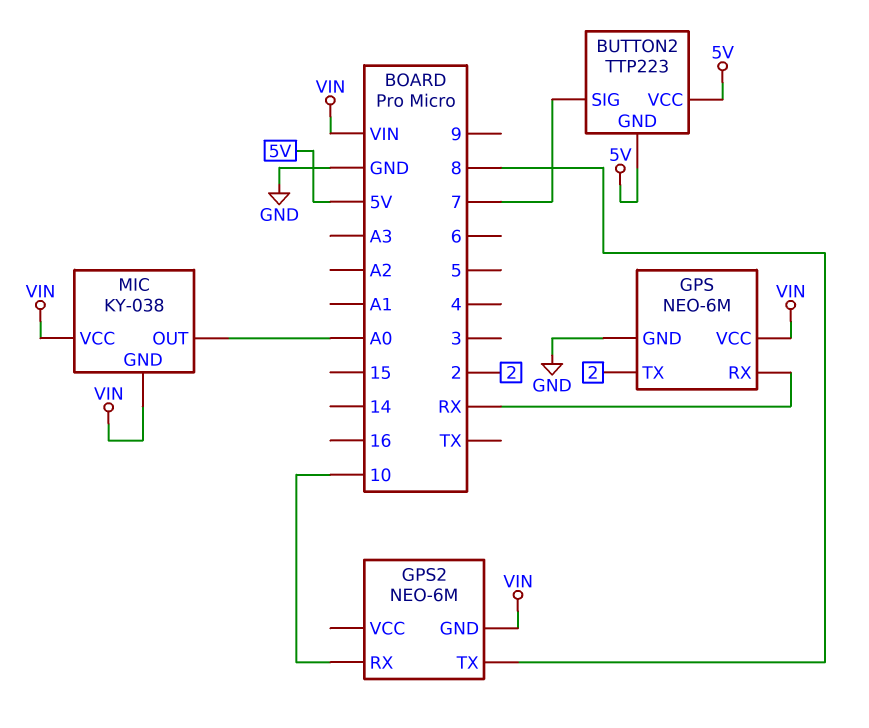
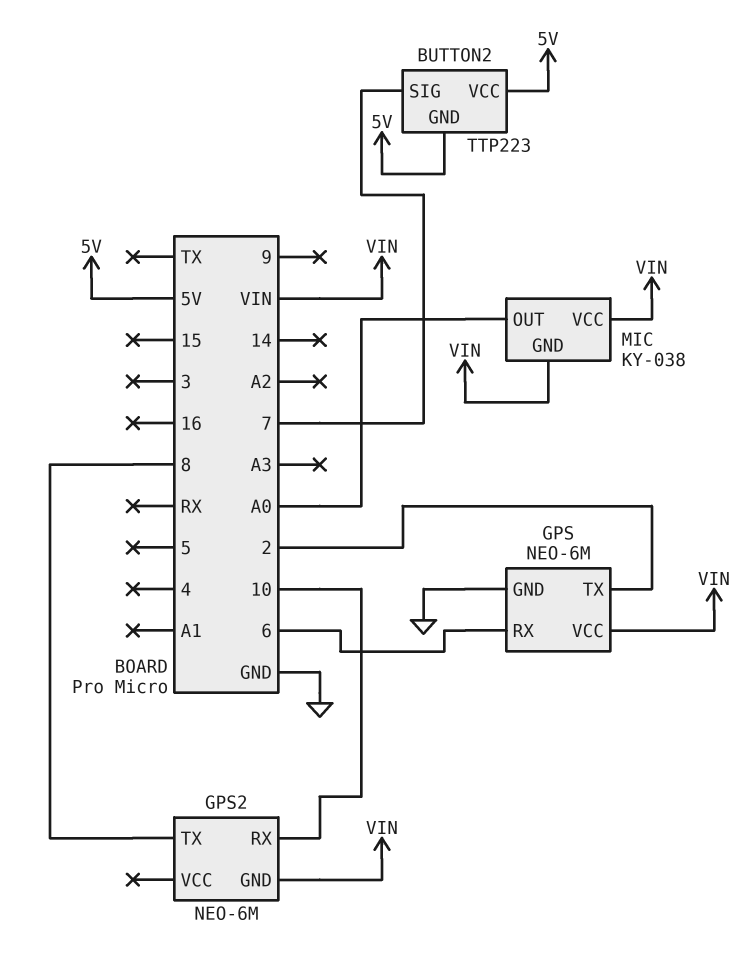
GPS pin RX: RX -> 6

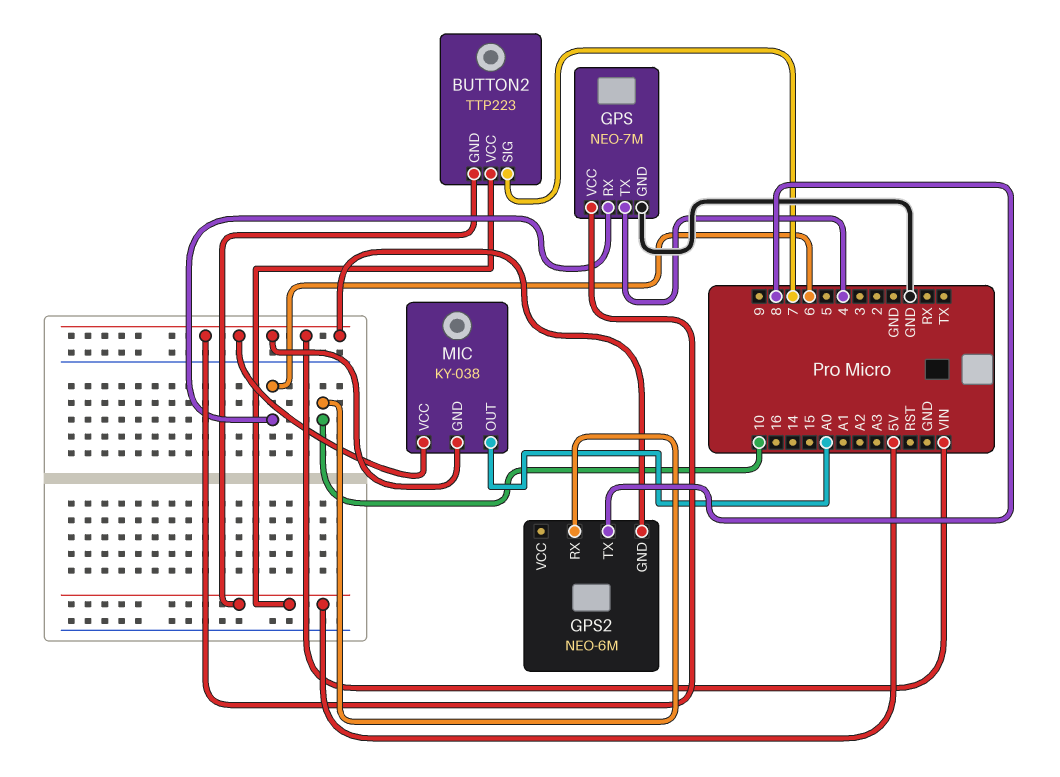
GPS: NEO-6M -> NEO-7M
GPS pin TX: 2 -> 4

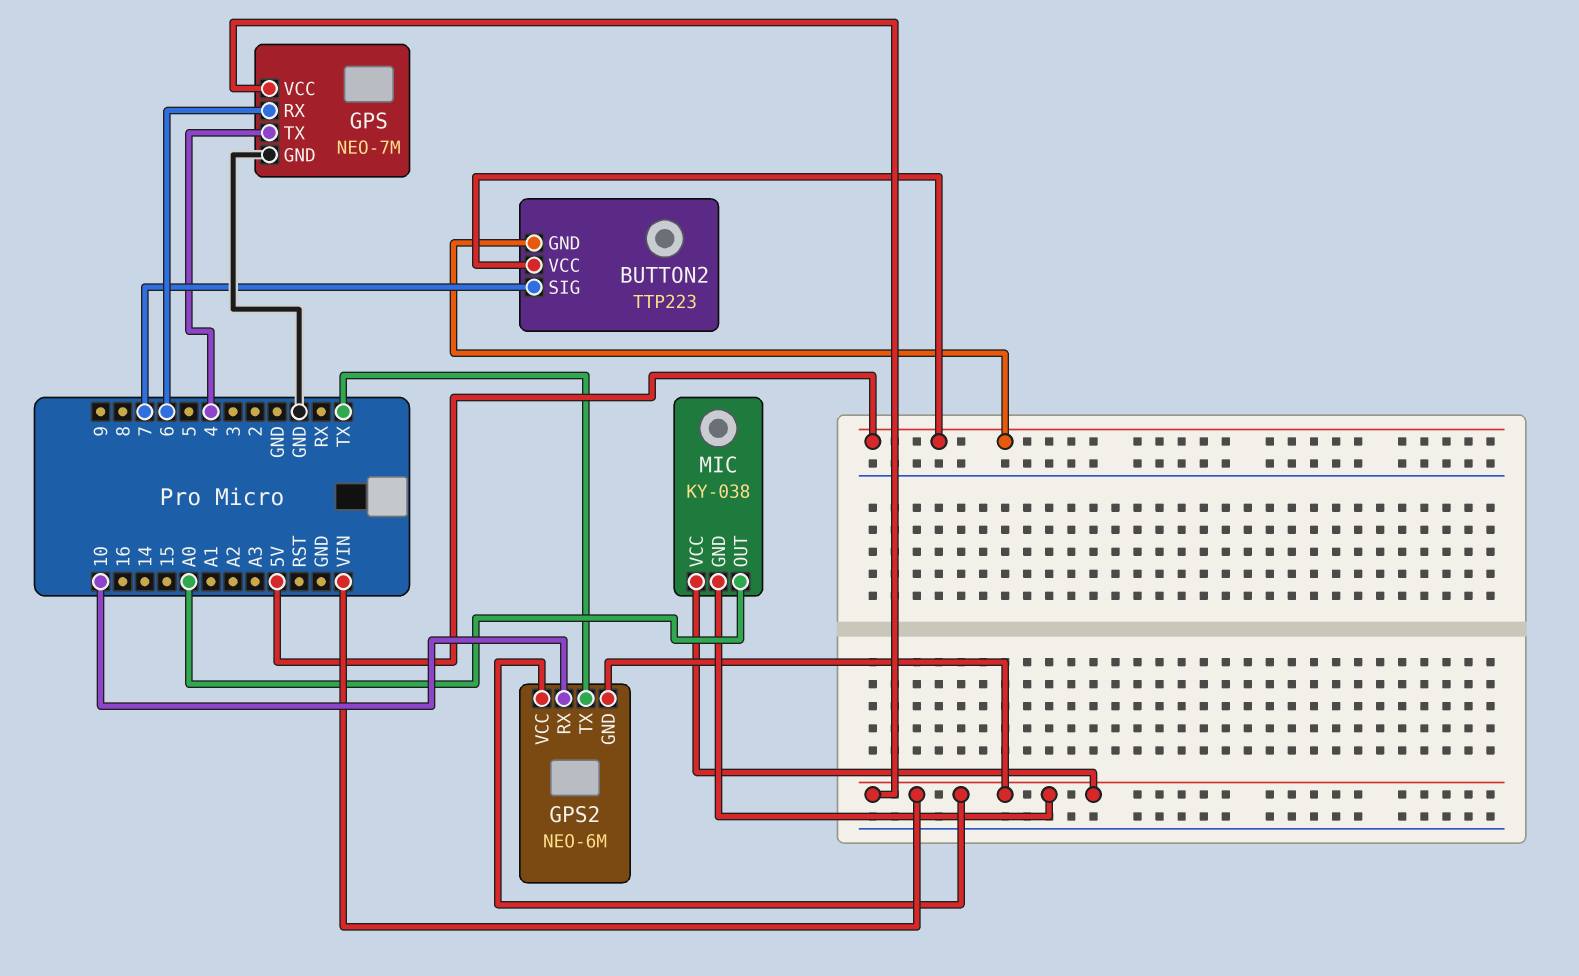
GPS2 pin TX: 8 -> TX
GPS2 pin VCC: none -> VIN

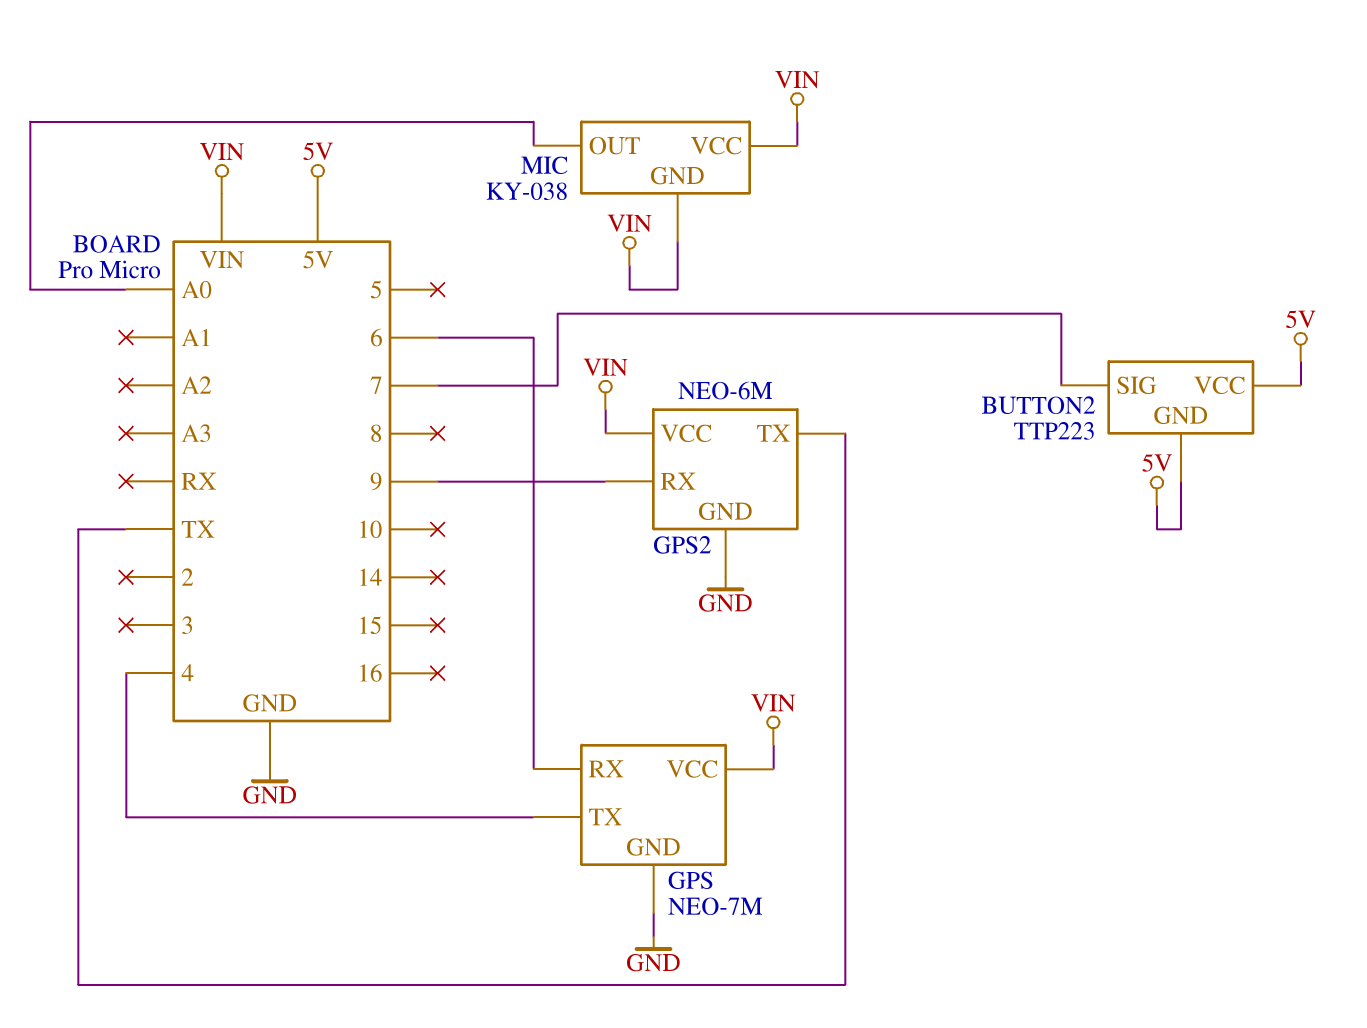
GPS2 pin GND: VIN -> GND
GPS2 pin RX: 10 -> 9

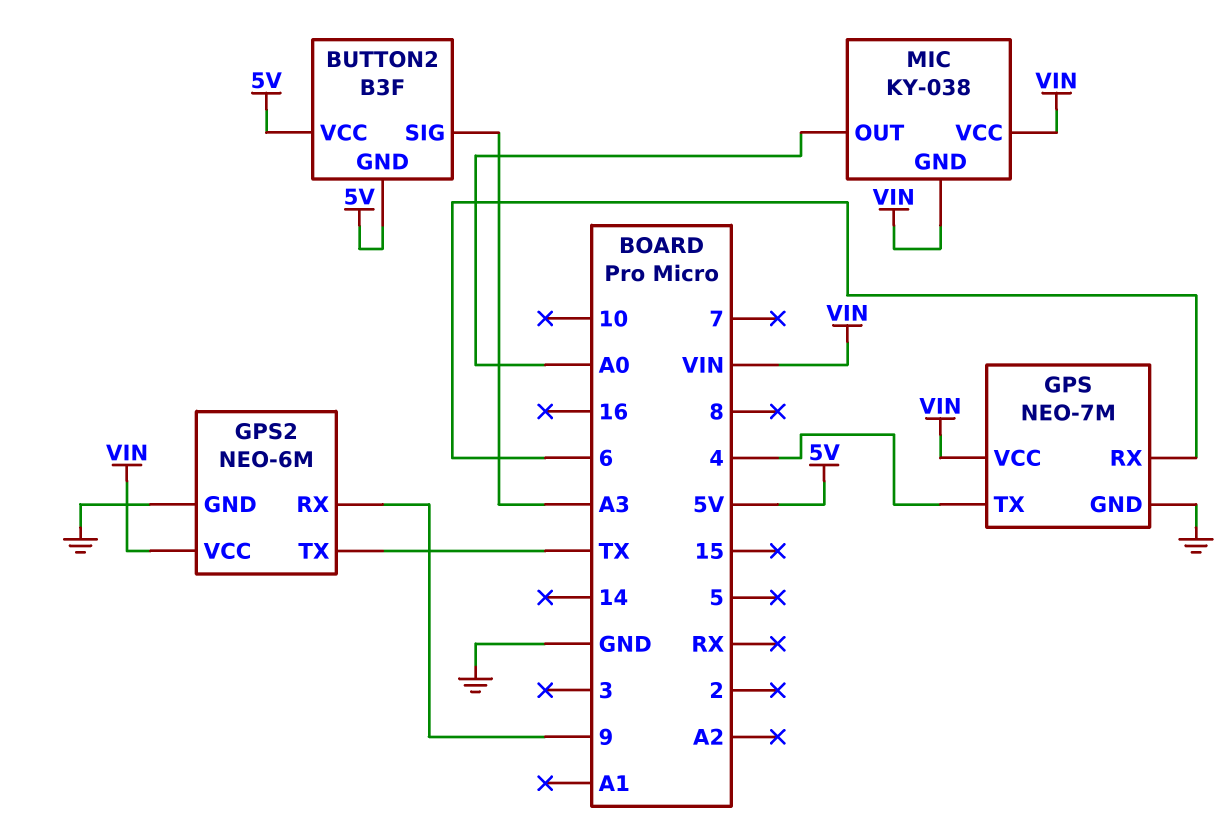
BUTTON2: TTP223 -> B3F
BUTTON2 pin SIG: 7 -> A3

